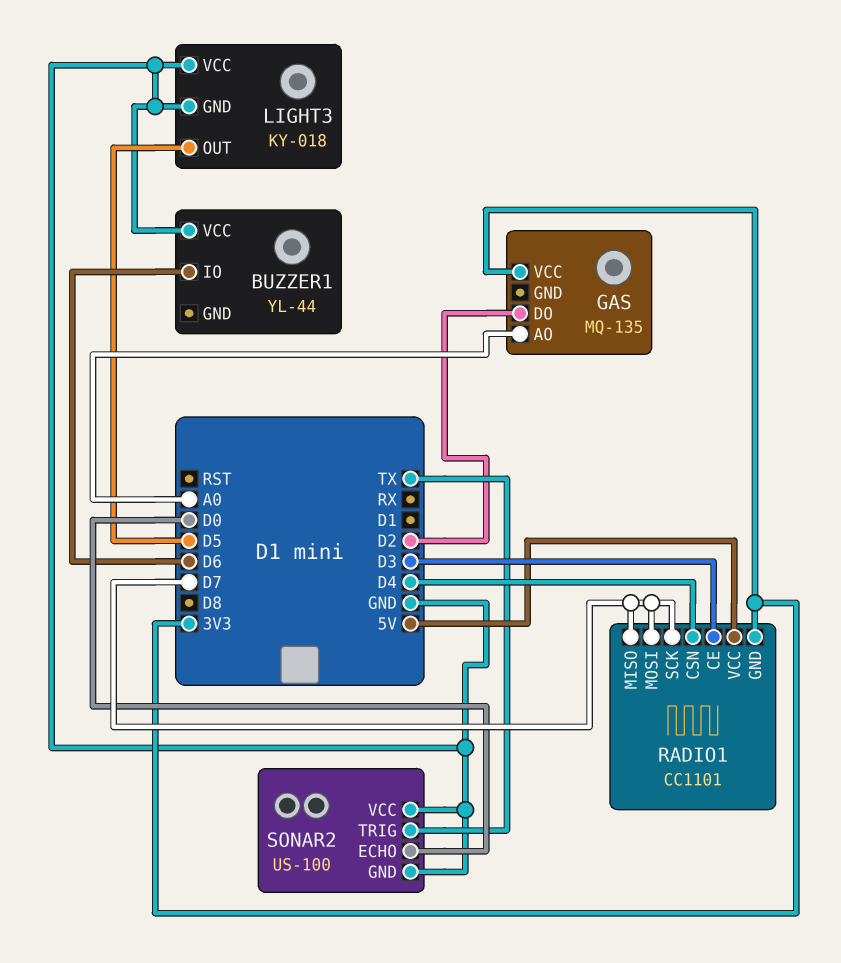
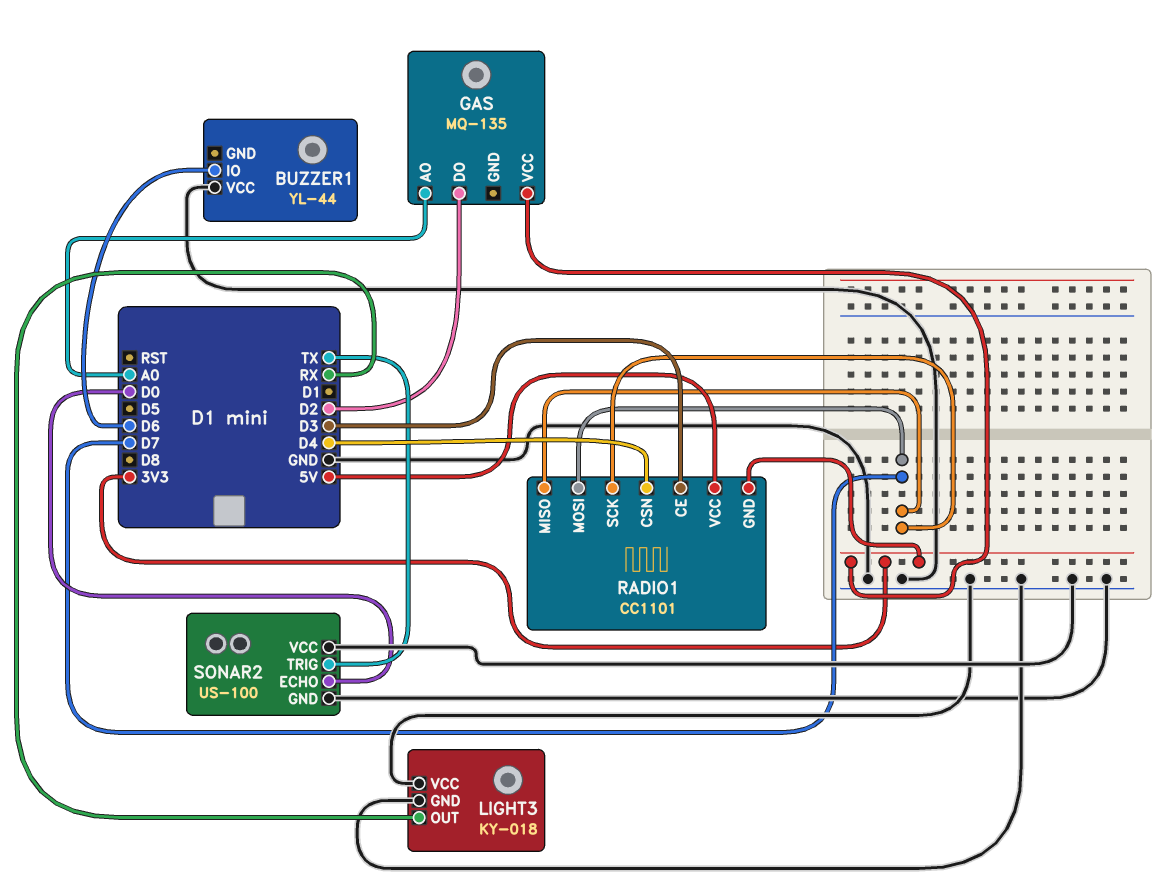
LIGHT3 pin OUT: D5 -> RX

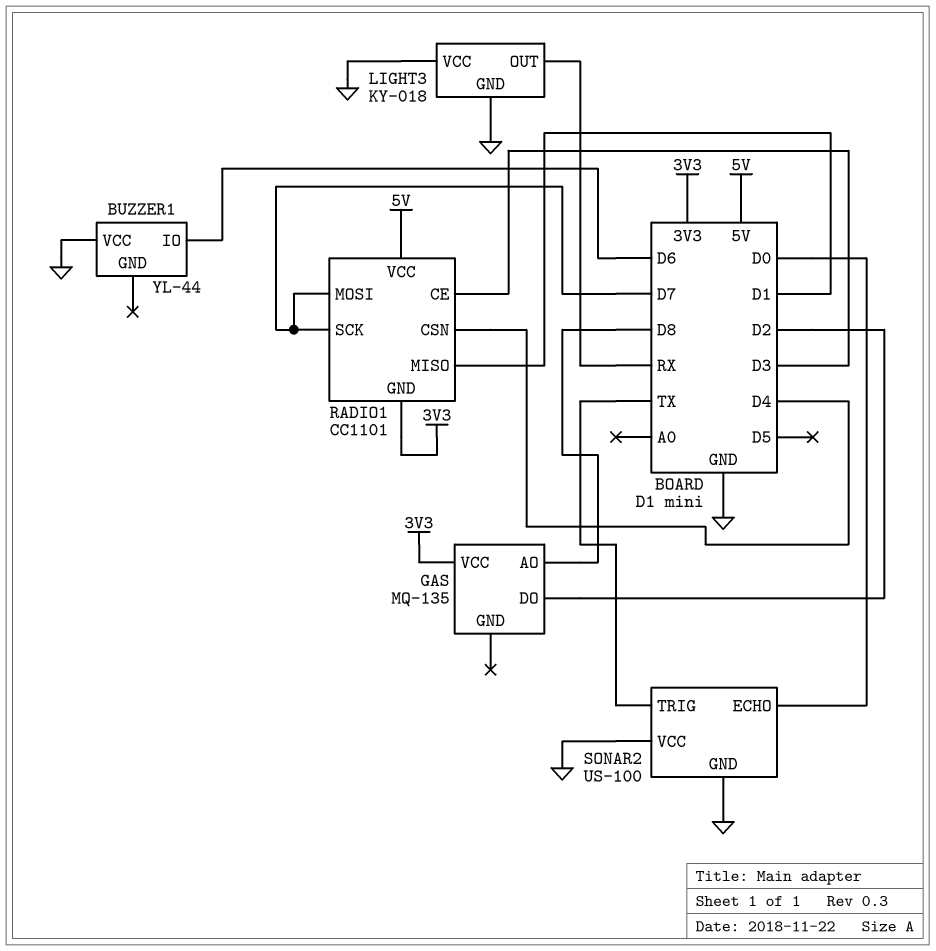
GAS pin AO: A0 -> D8
RADIO1 pin MISO: D7 -> D1

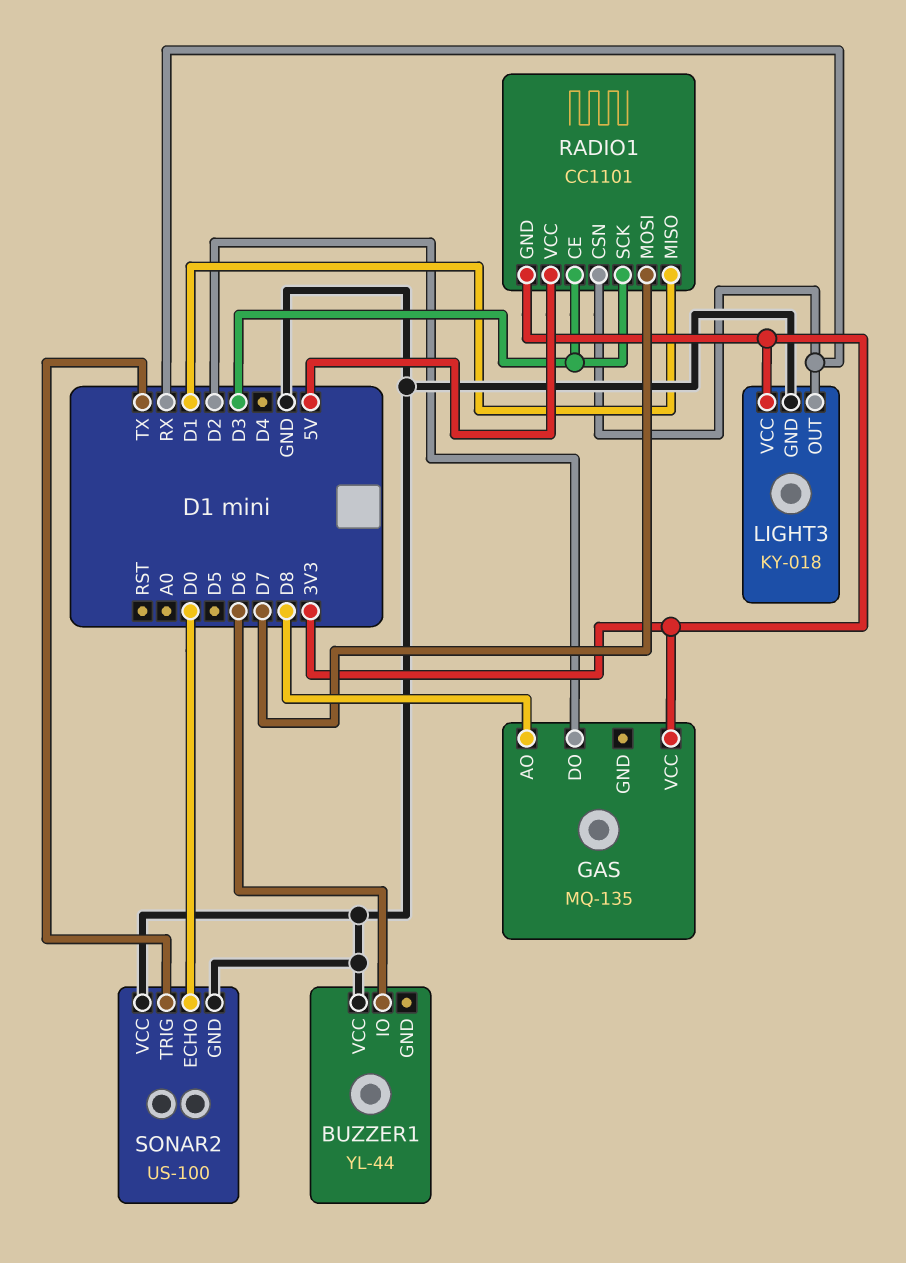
LIGHT3 pin VCC: GND -> 3V3
RADIO1 pin CSN: D4 -> RX
RADIO1 pin SCK: D7 -> D3

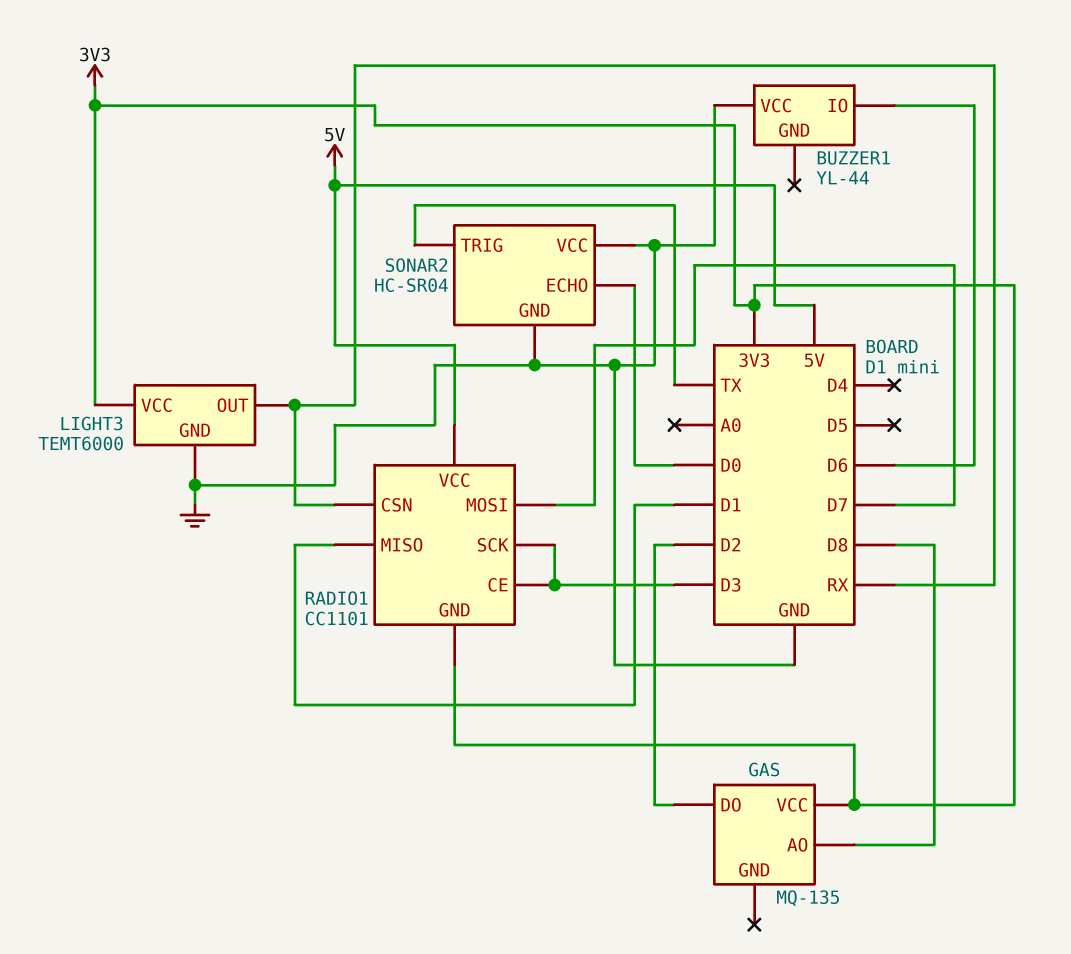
LIGHT3: KY-018 -> TEMT6000
SONAR2: US-100 -> HC-SR04

